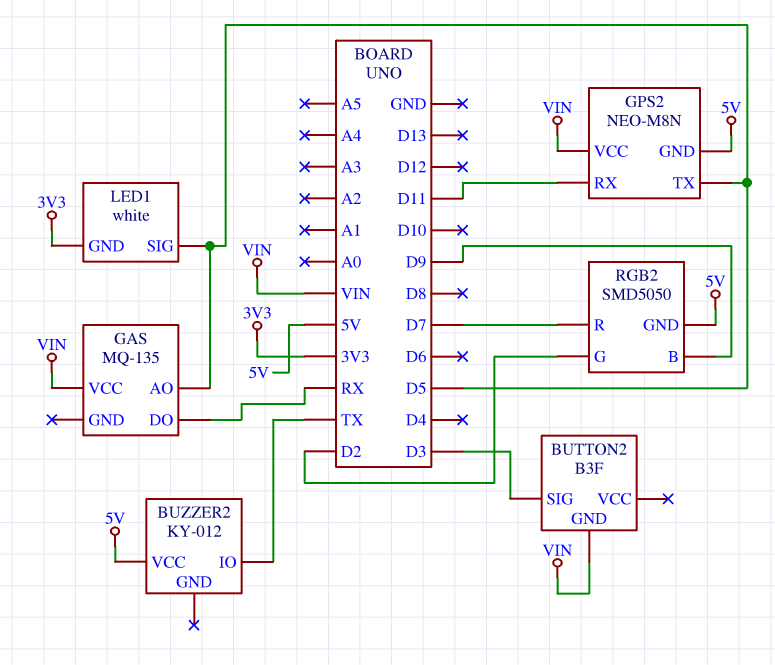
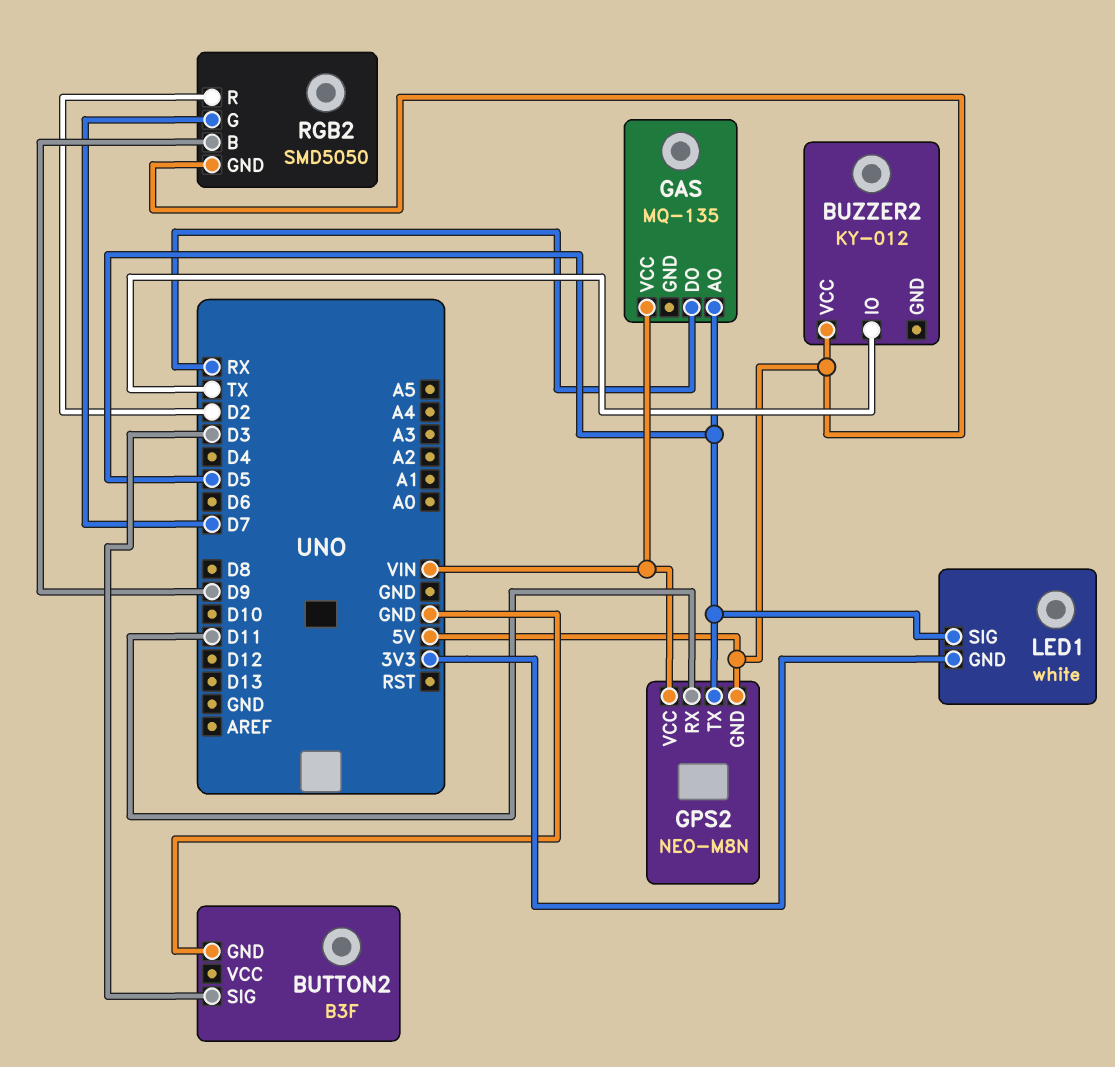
BUTTON2 pin GND: VIN -> GND
RGB2 pin G: D2 -> D7
RGB2 pin R: D7 -> D2

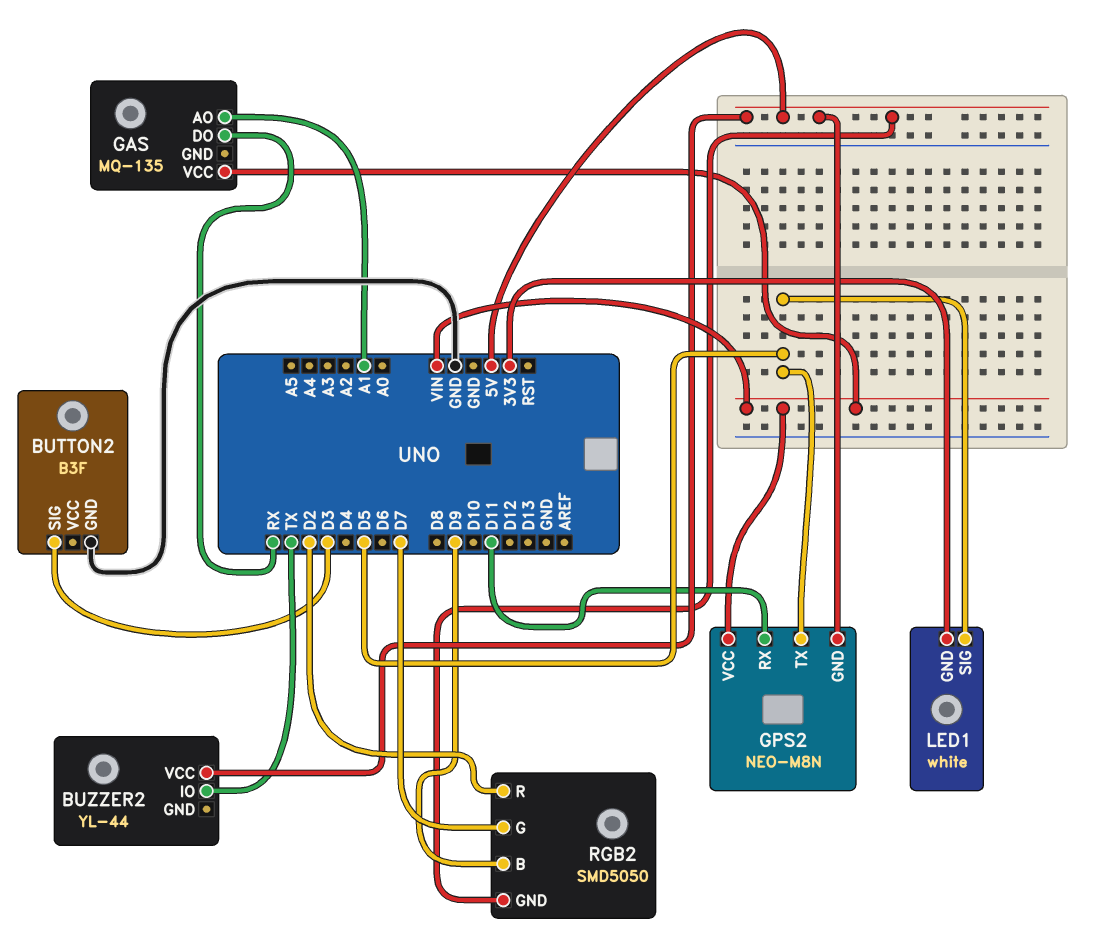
BUZZER2: KY-012 -> YL-44
GAS pin AO: D5 -> A1

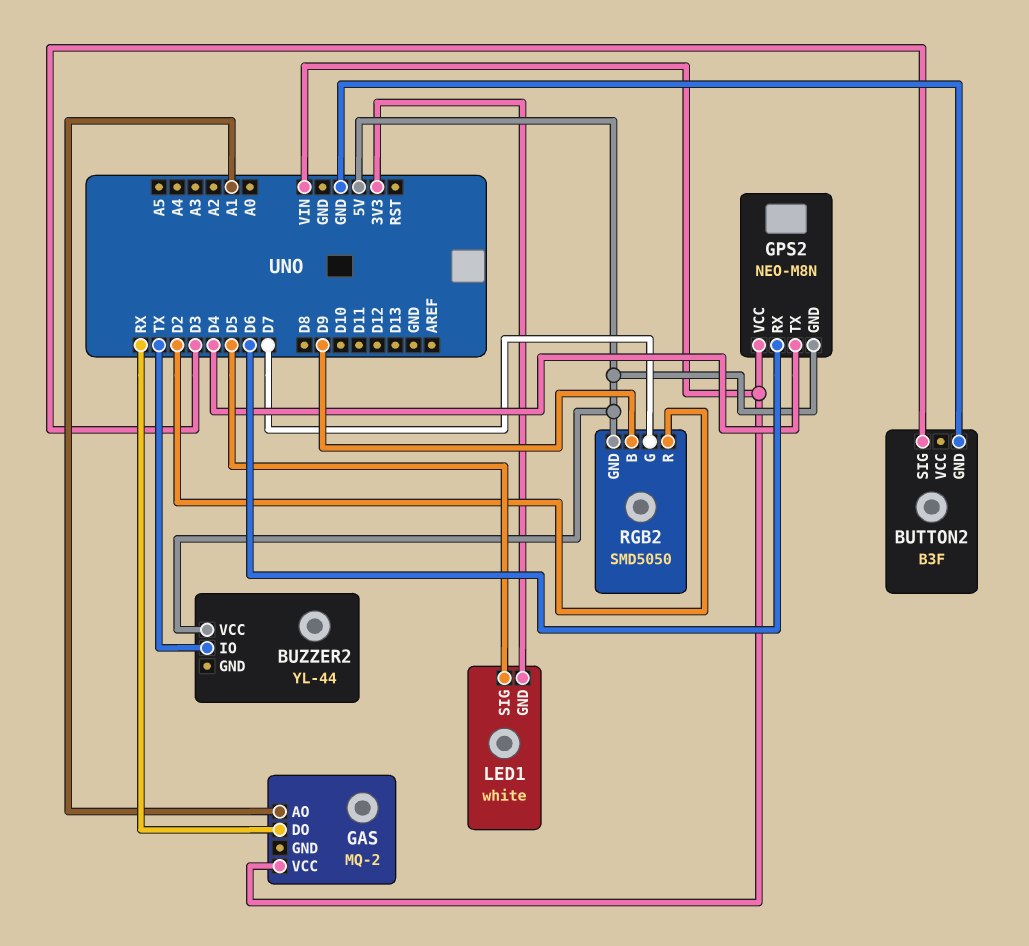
GAS: MQ-135 -> MQ-2
GPS2 pin RX: D11 -> D6
GPS2 pin TX: D5 -> D4

